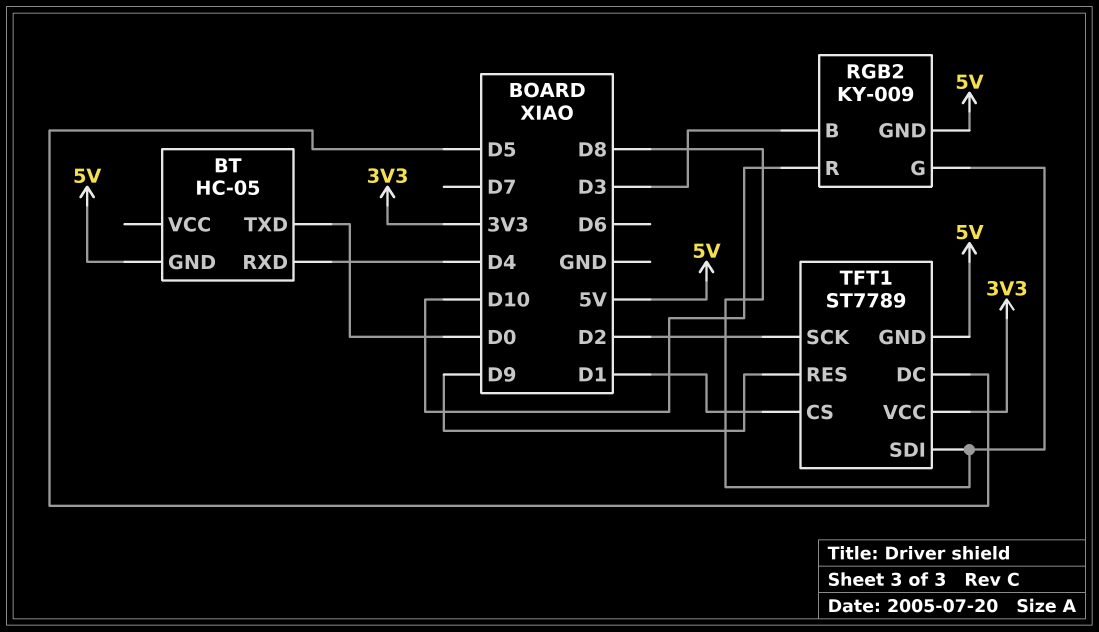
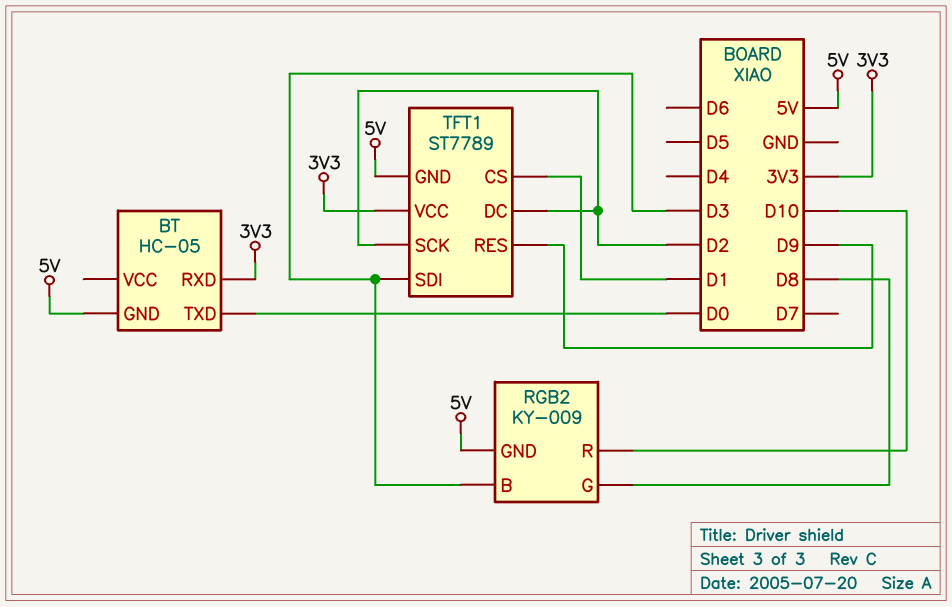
BT pin RXD: D4 -> 3V3
TFT1 pin DC: D5 -> D2
TFT1 pin SDI: D8 -> D3

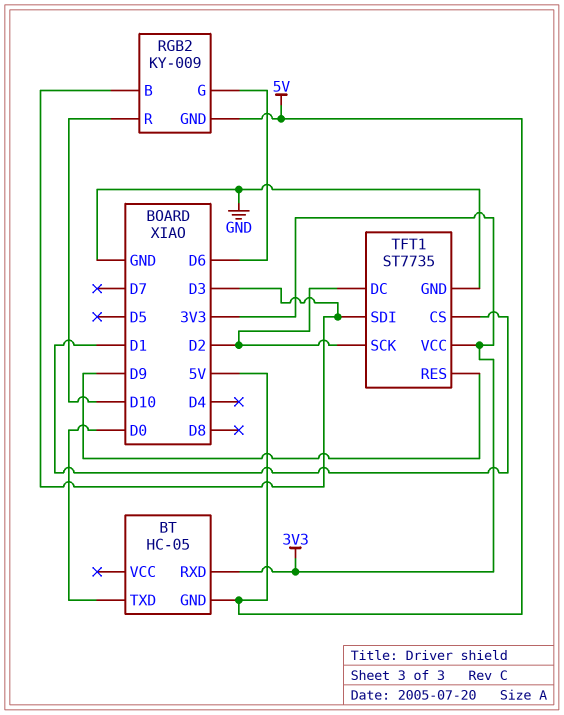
RGB2 pin G: D8 -> D6
TFT1: ST7789 -> ST7735
TFT1 pin GND: 5V -> GND

